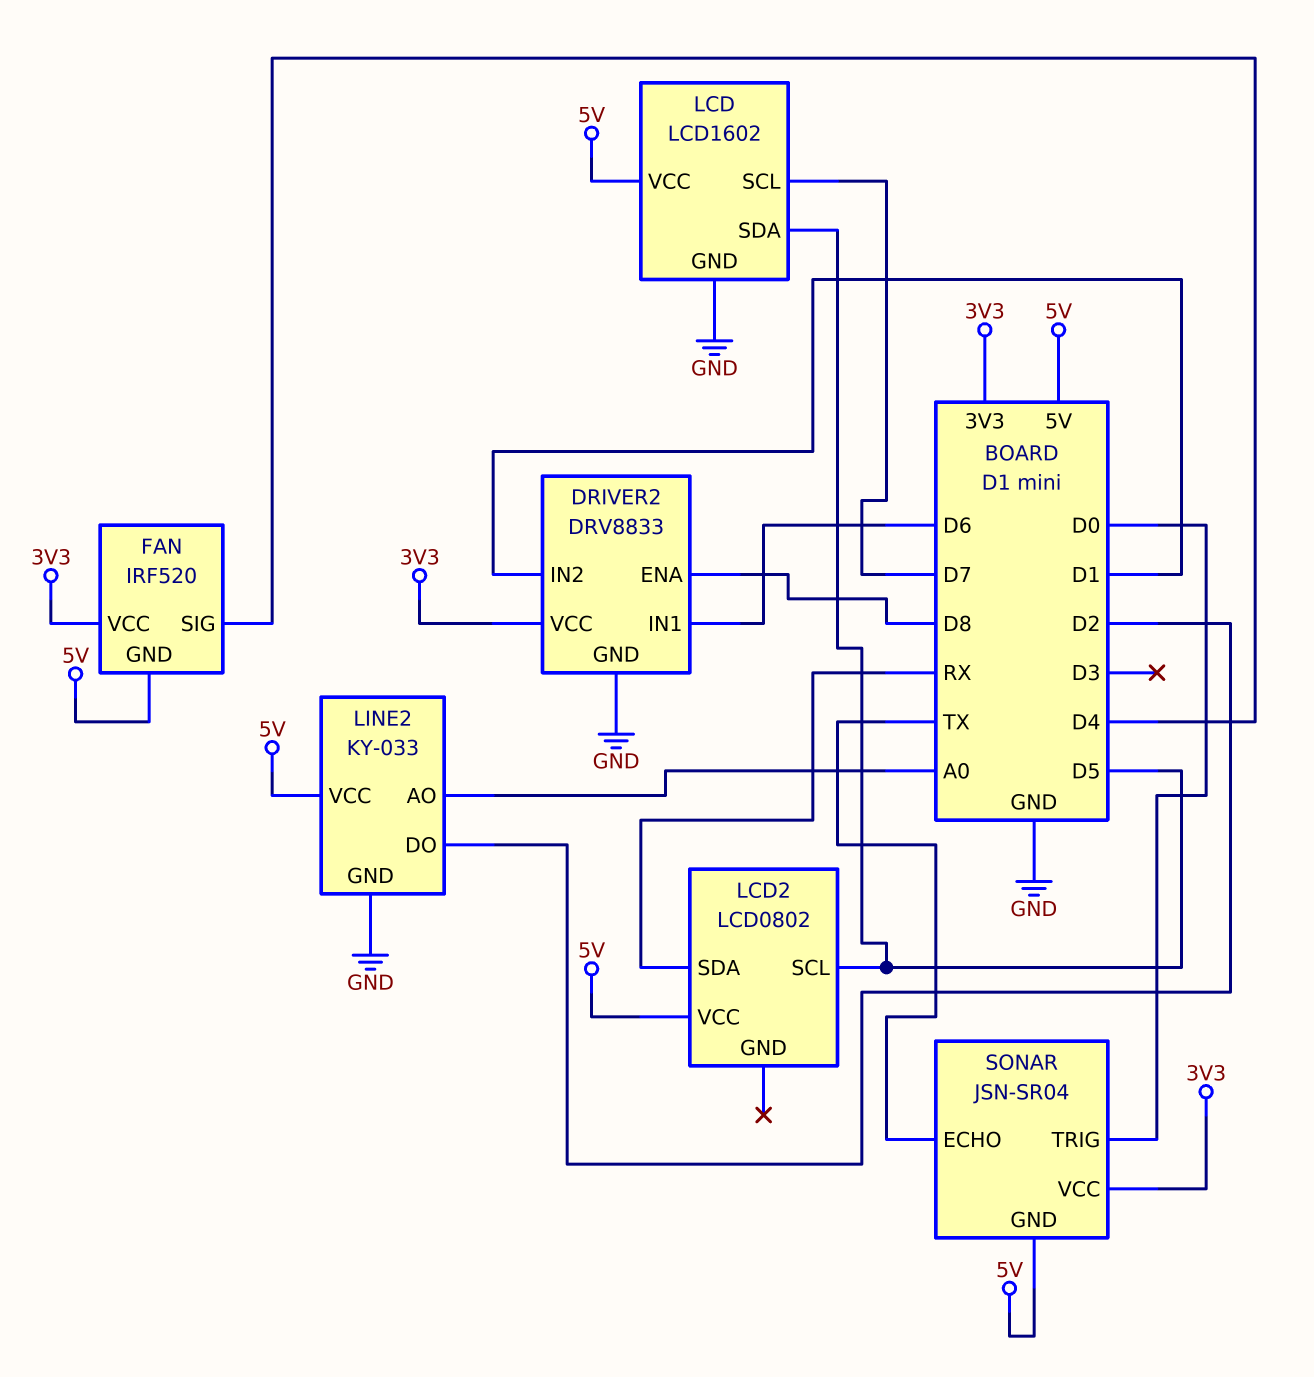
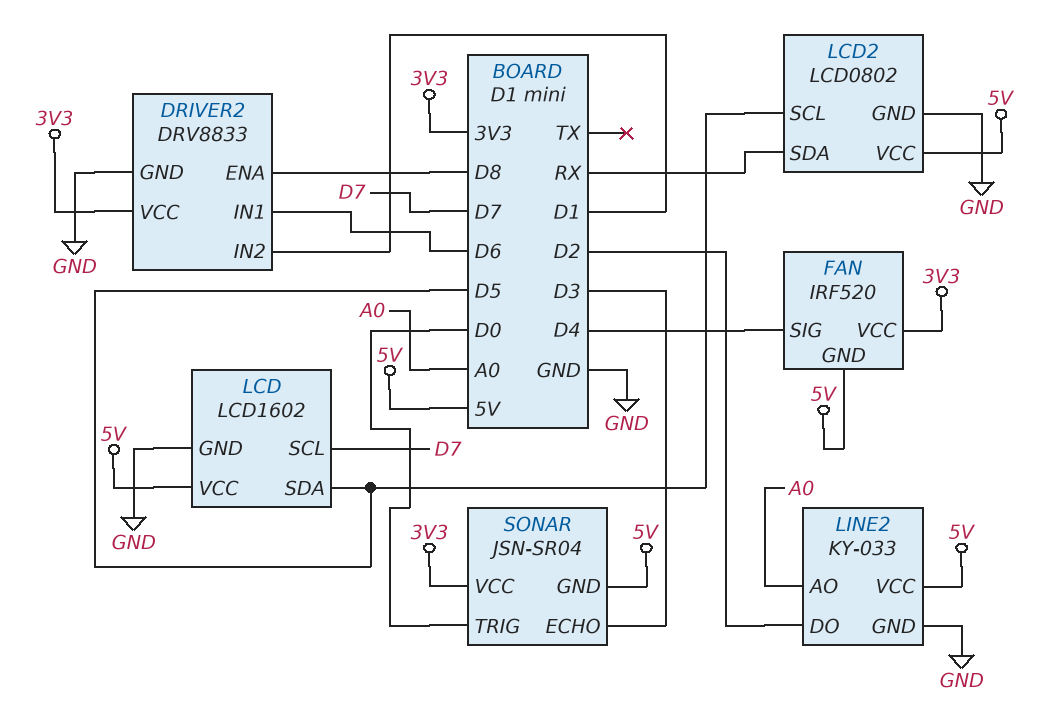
LCD2 pin GND: none -> GND
SONAR pin ECHO: TX -> D3

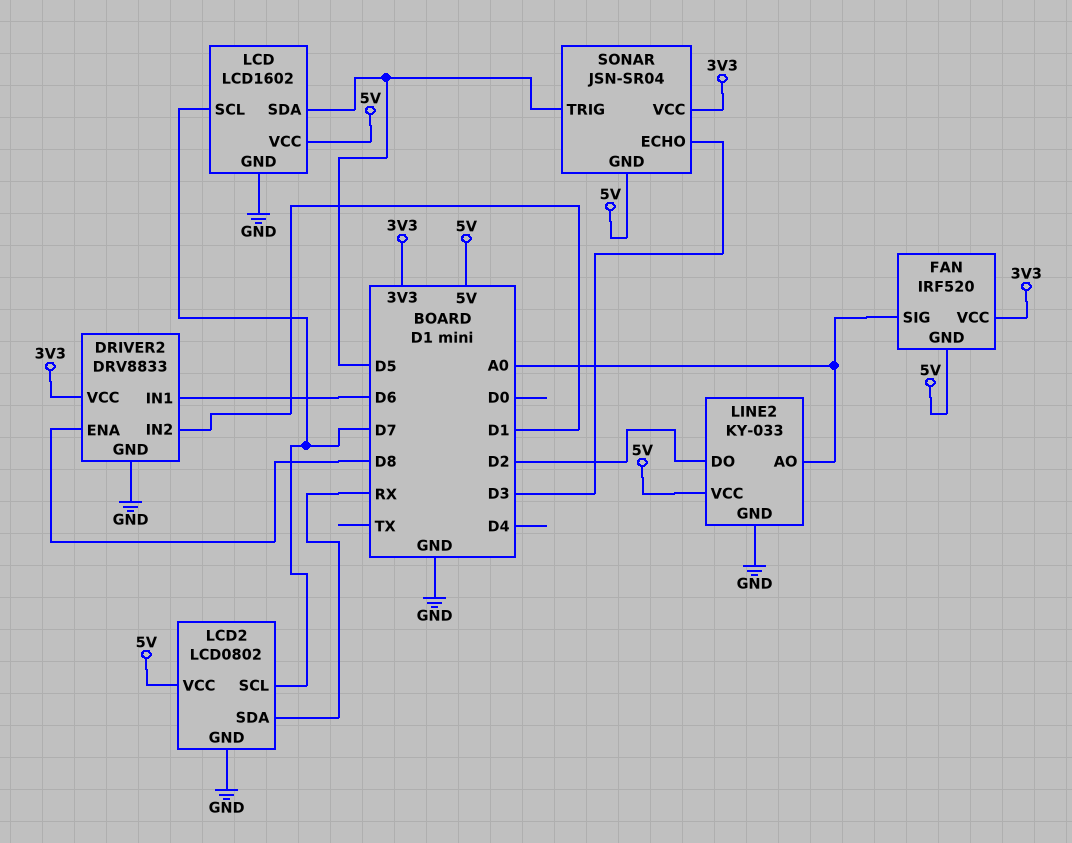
FAN pin SIG: D4 -> A0
LCD2 pin SCL: D5 -> D7
SONAR pin TRIG: D0 -> D5

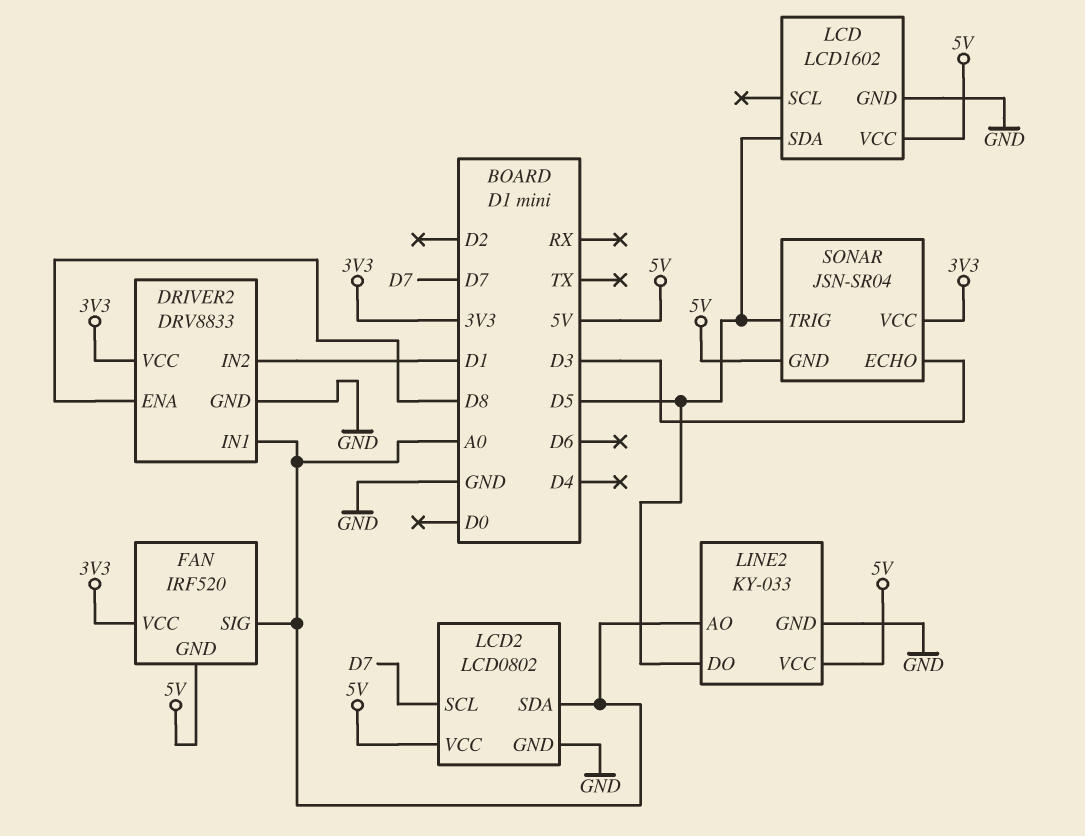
DRIVER2 pin IN1: D6 -> A0
LCD pin SCL: D7 -> none
LCD2 pin SDA: RX -> A0
LINE2 pin DO: D2 -> D5

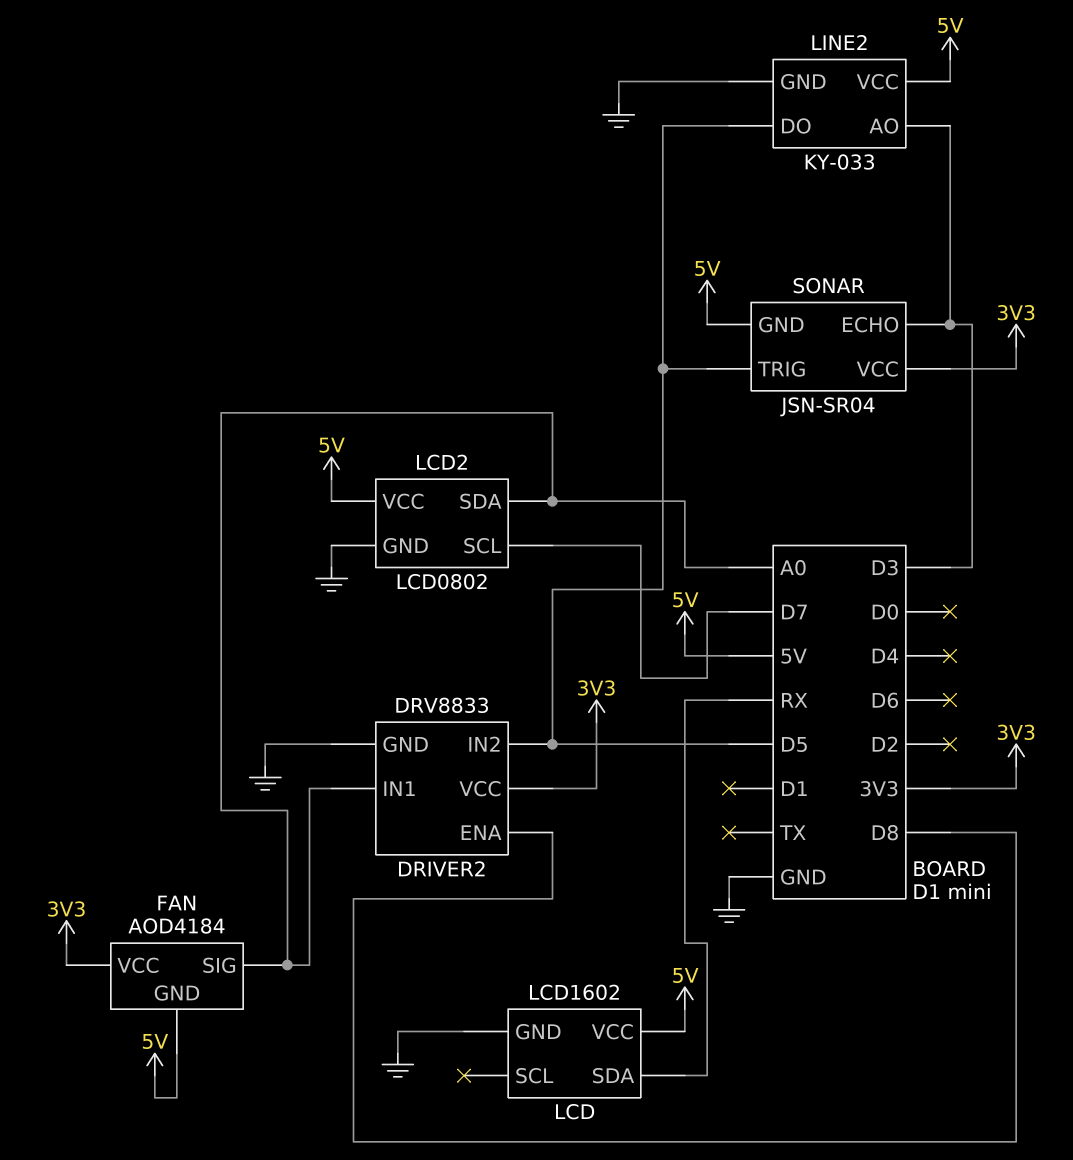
DRIVER2 pin IN2: D1 -> D5
FAN: IRF520 -> AOD4184
LCD pin SDA: D5 -> RX
LINE2 pin AO: A0 -> D3

